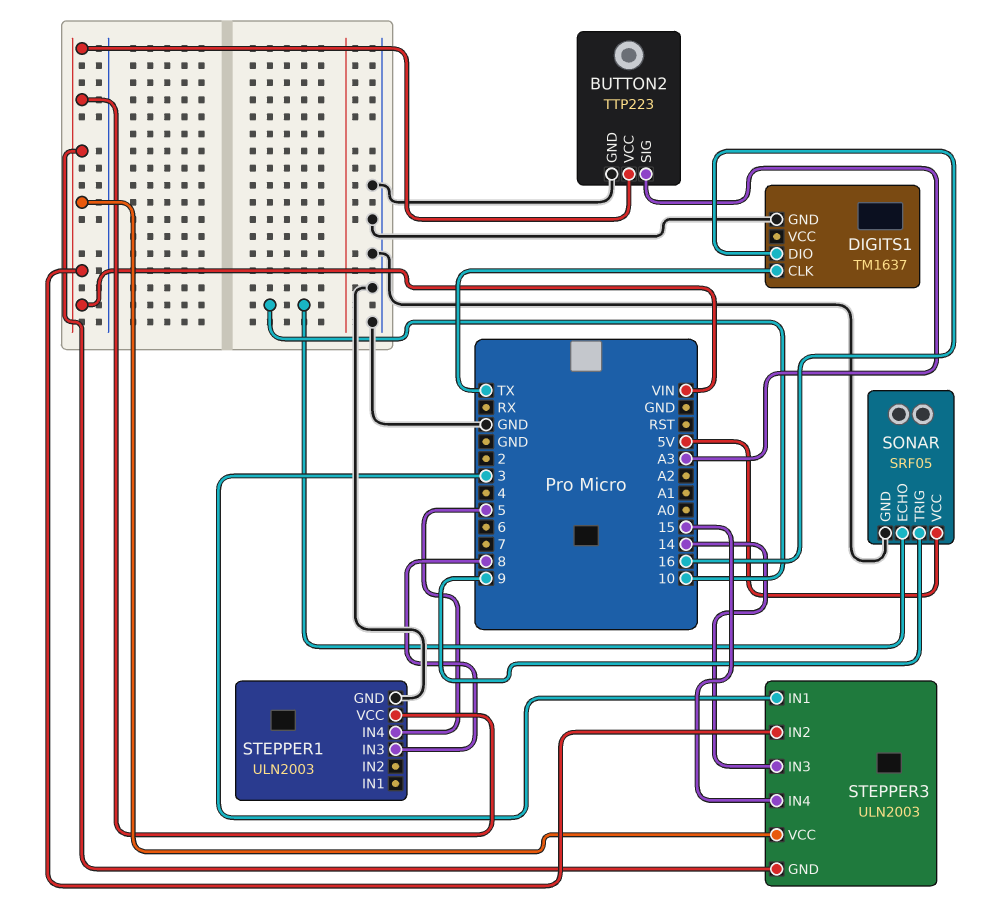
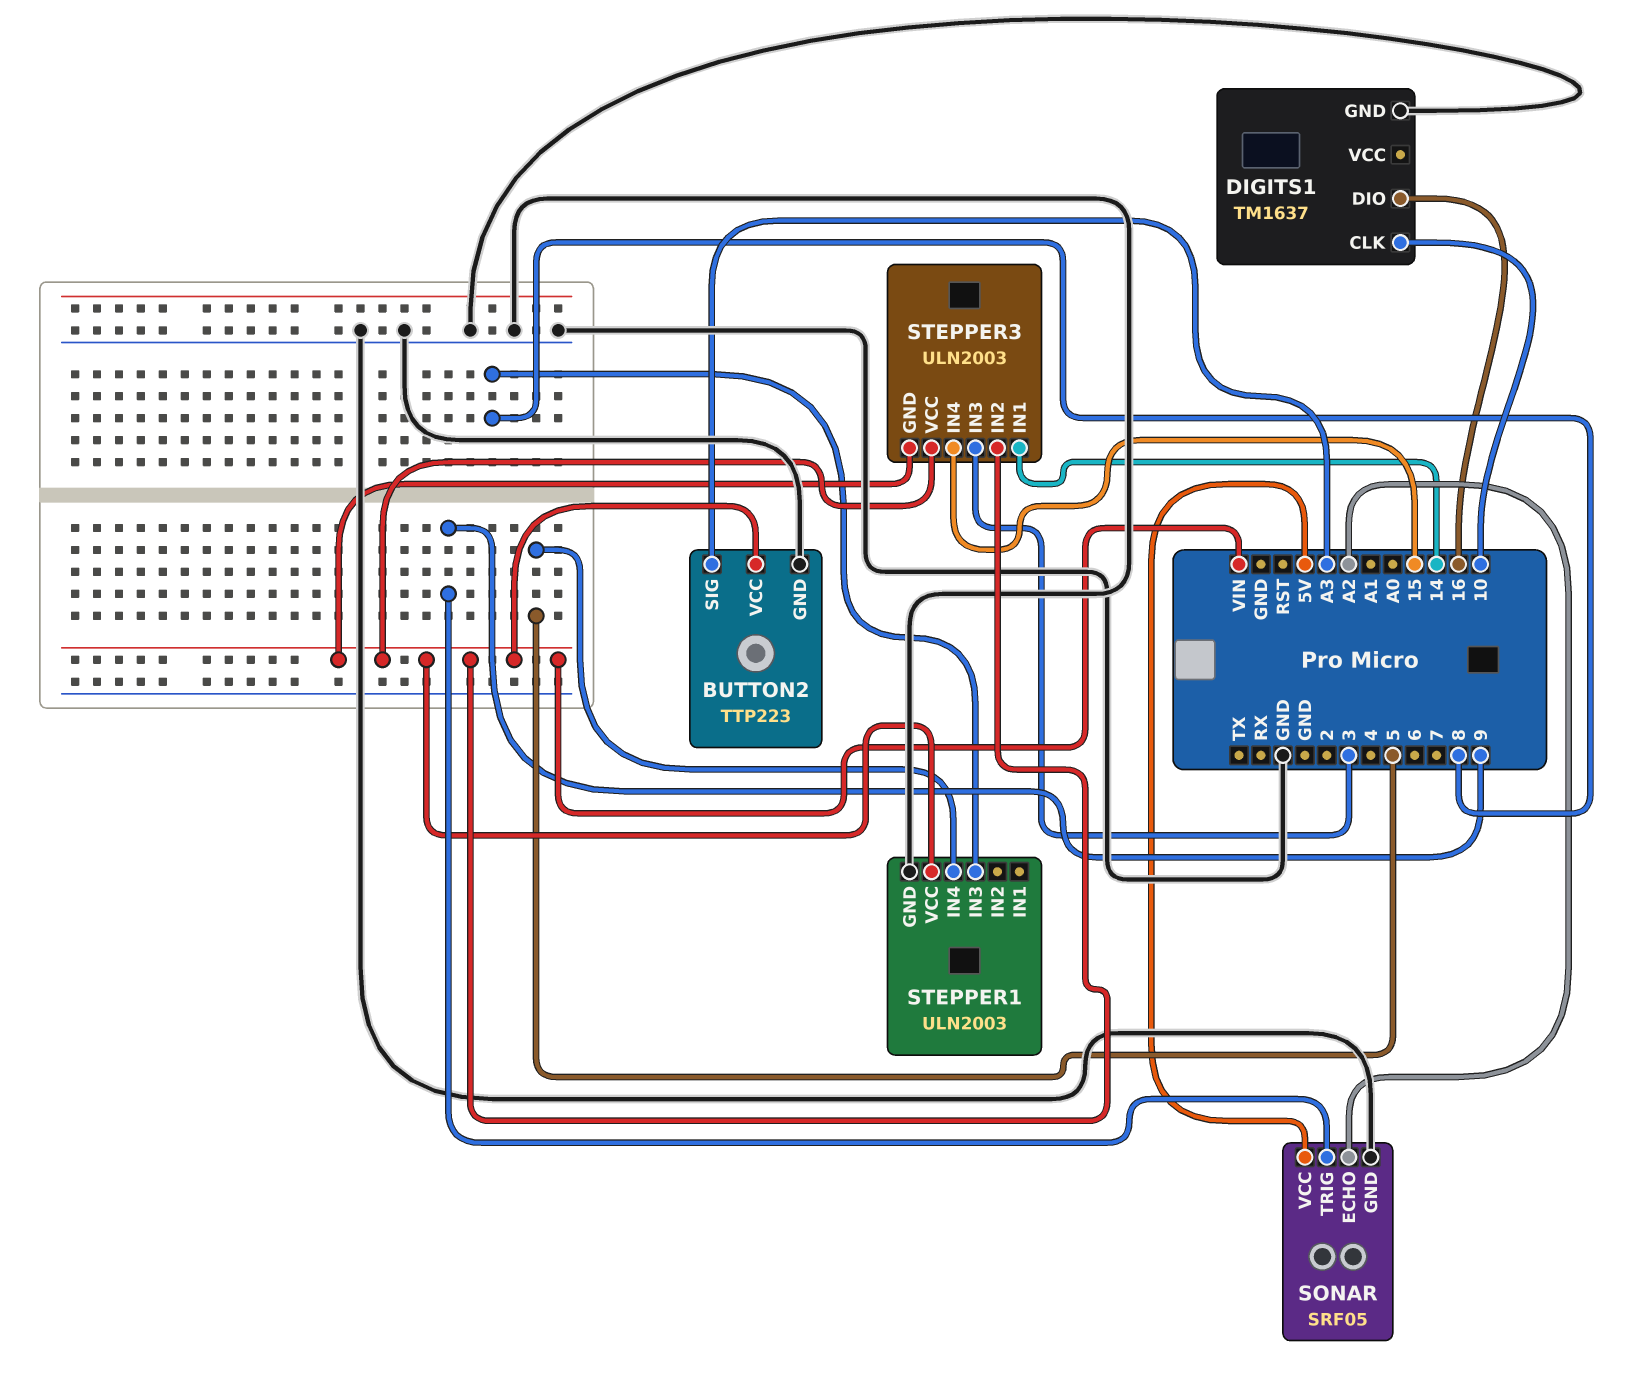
DIGITS1 pin CLK: TX -> 10
SONAR pin ECHO: 10 -> A2
STEPPER3 pin IN1: 3 -> 14
STEPPER3 pin IN3: 14 -> 3

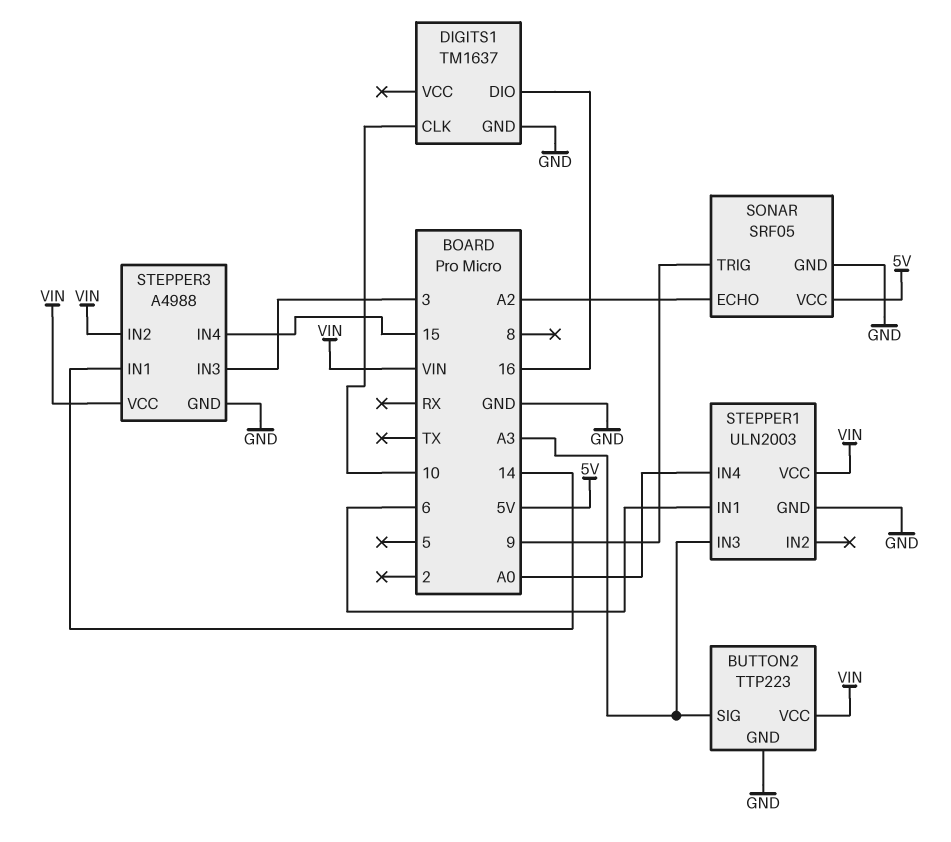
STEPPER1 pin IN1: none -> 6
STEPPER1 pin IN3: 8 -> A3
STEPPER1 pin IN4: 5 -> A0
STEPPER3: ULN2003 -> A4988
STEPPER3 pin GND: VIN -> GND

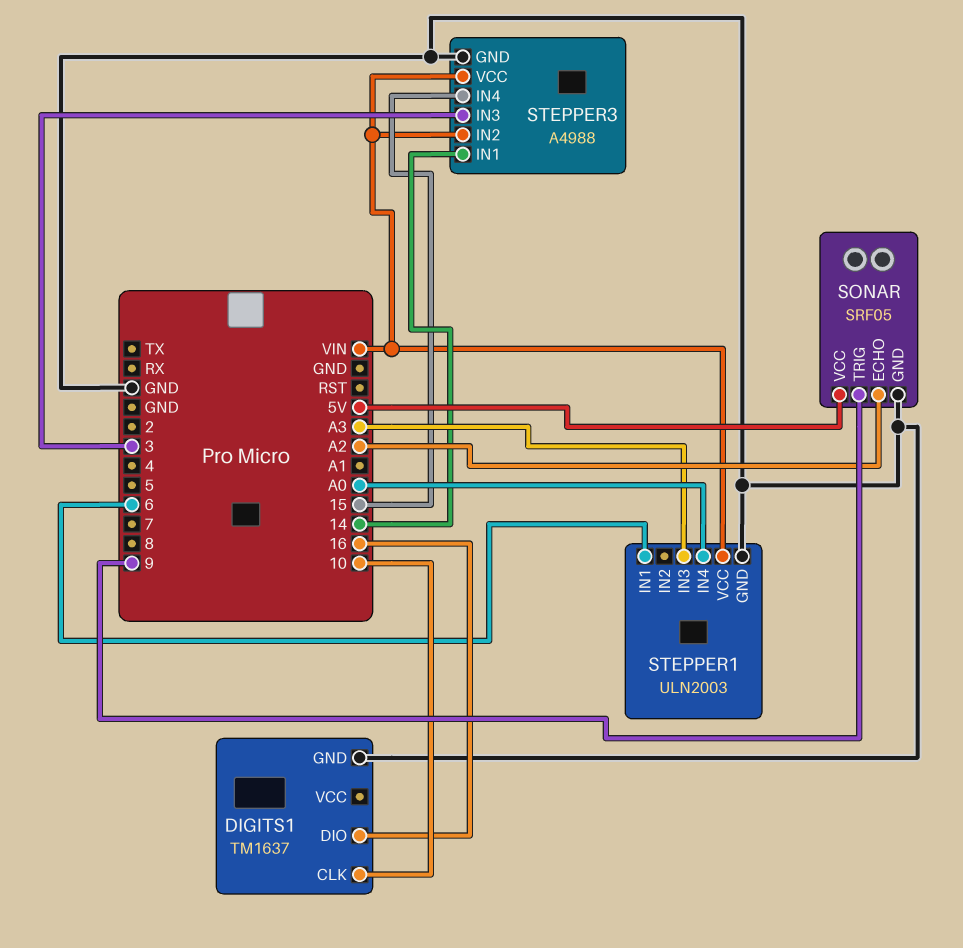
BUTTON2: TTP223 -> none
BUTTON2 pin GND: GND -> none
BUTTON2 pin SIG: A3 -> none
BUTTON2 pin VCC: VIN -> none

